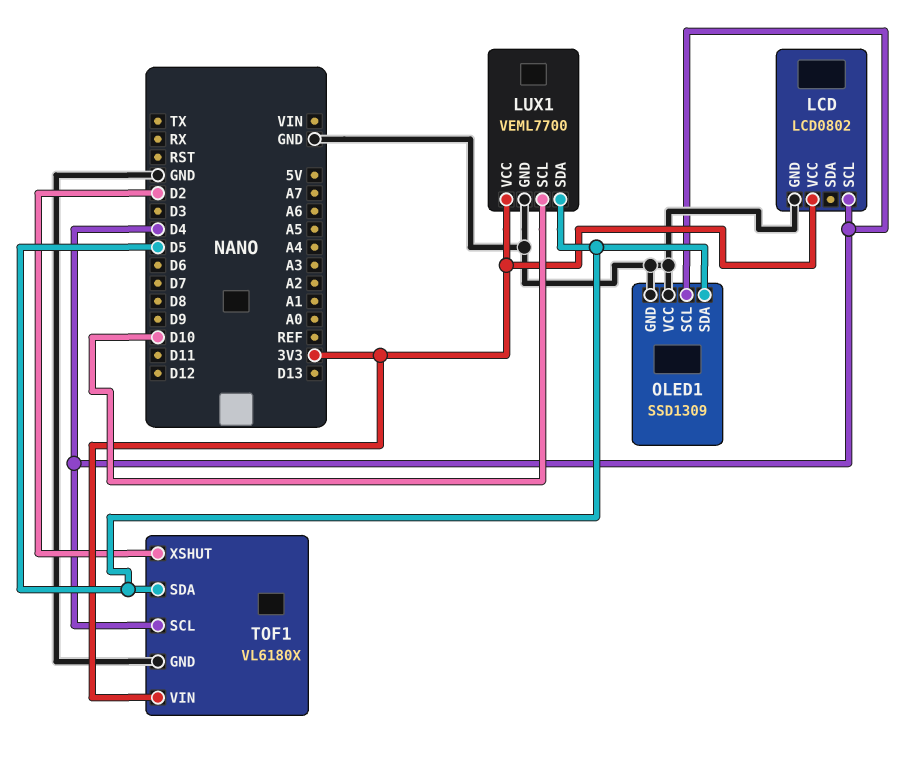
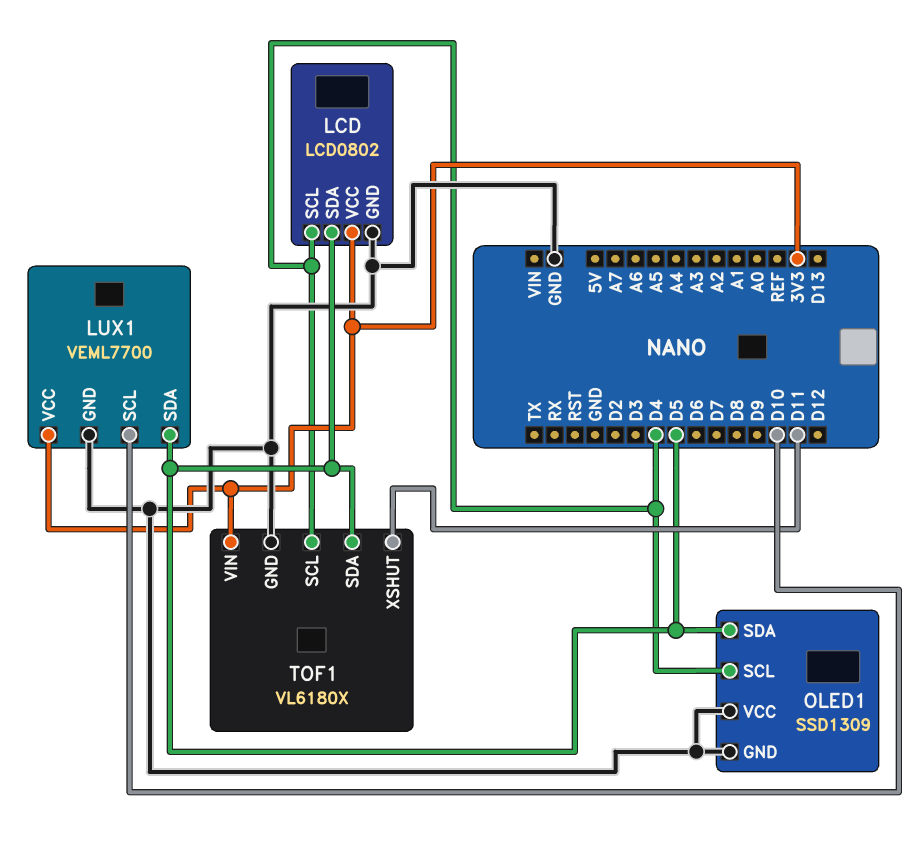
LCD pin SDA: none -> D5
TOF1 pin XSHUT: D2 -> D11

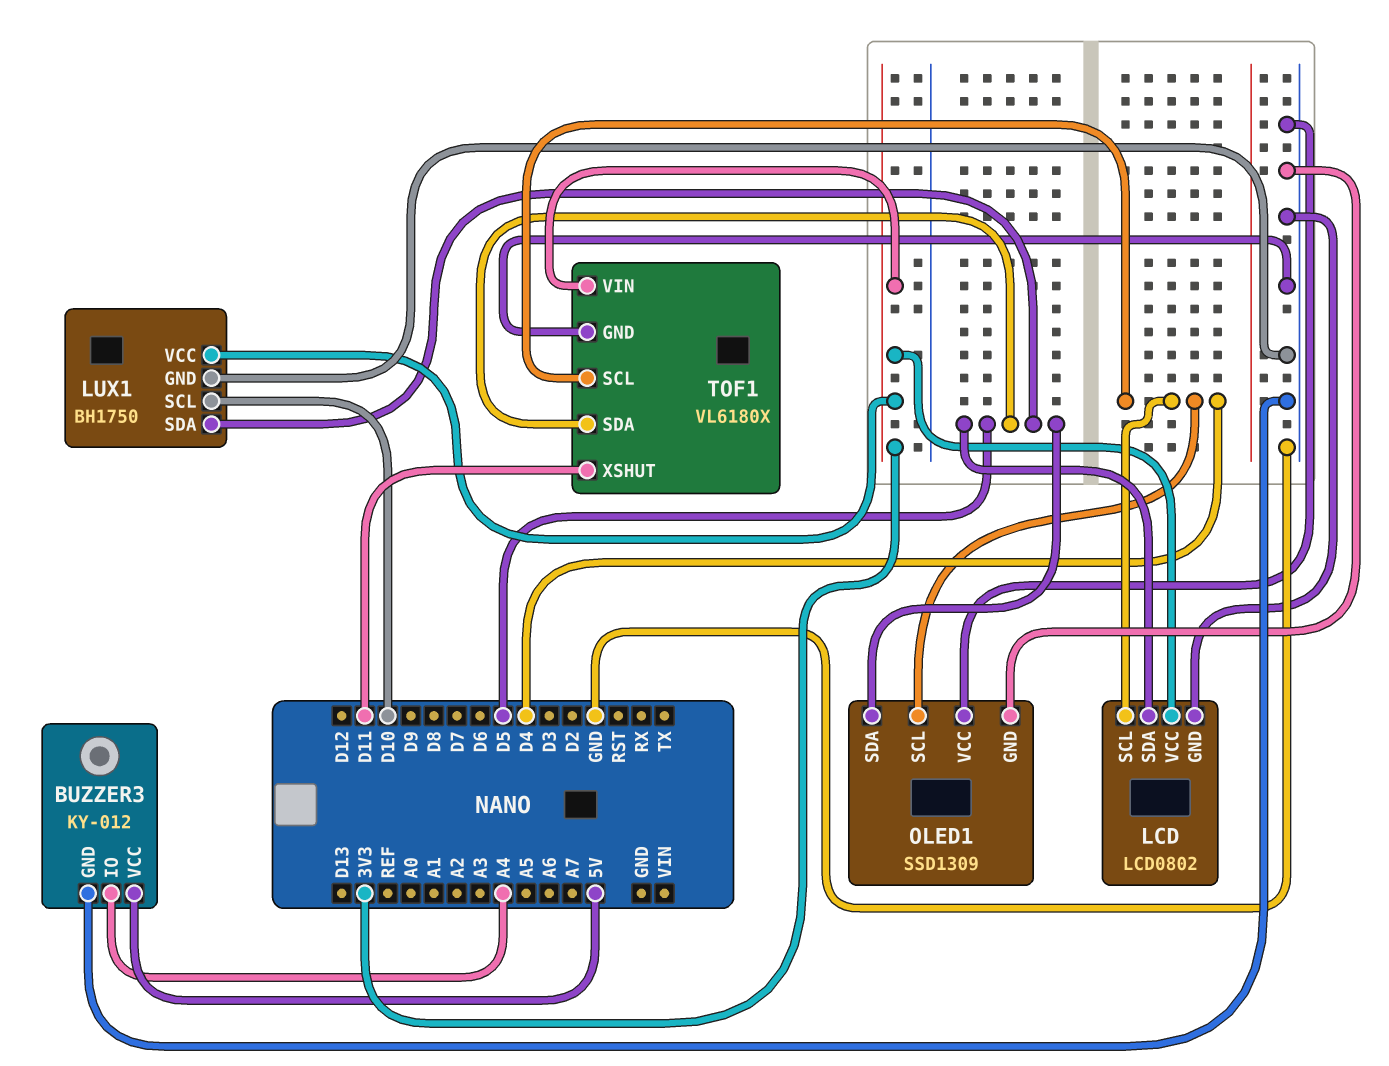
BUZZER3: none -> KY-012
BUZZER3 pin GND: none -> GND
BUZZER3 pin IO: none -> A4
BUZZER3 pin VCC: none -> 5V
LUX1: VEML7700 -> BH1750

